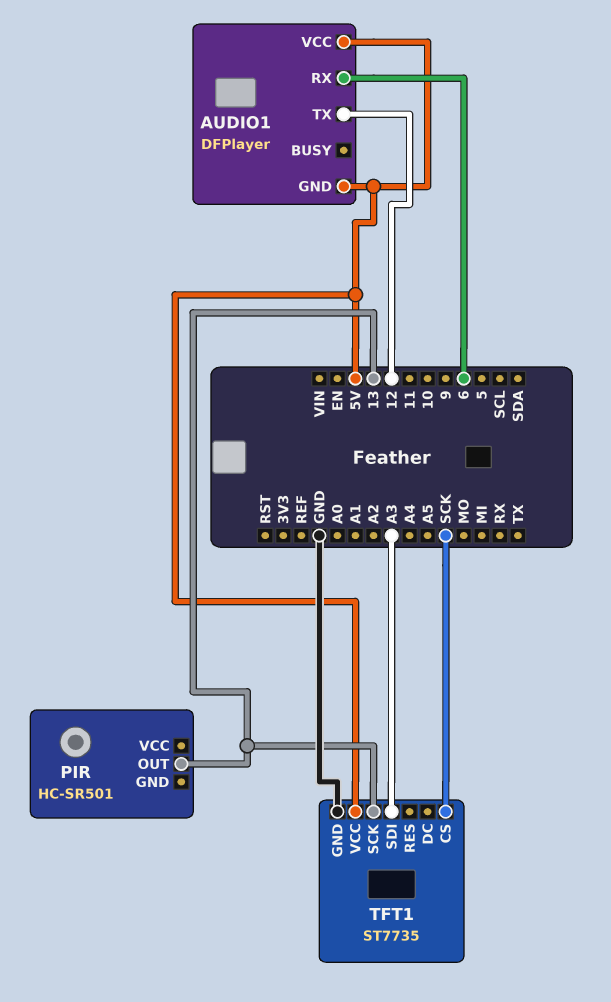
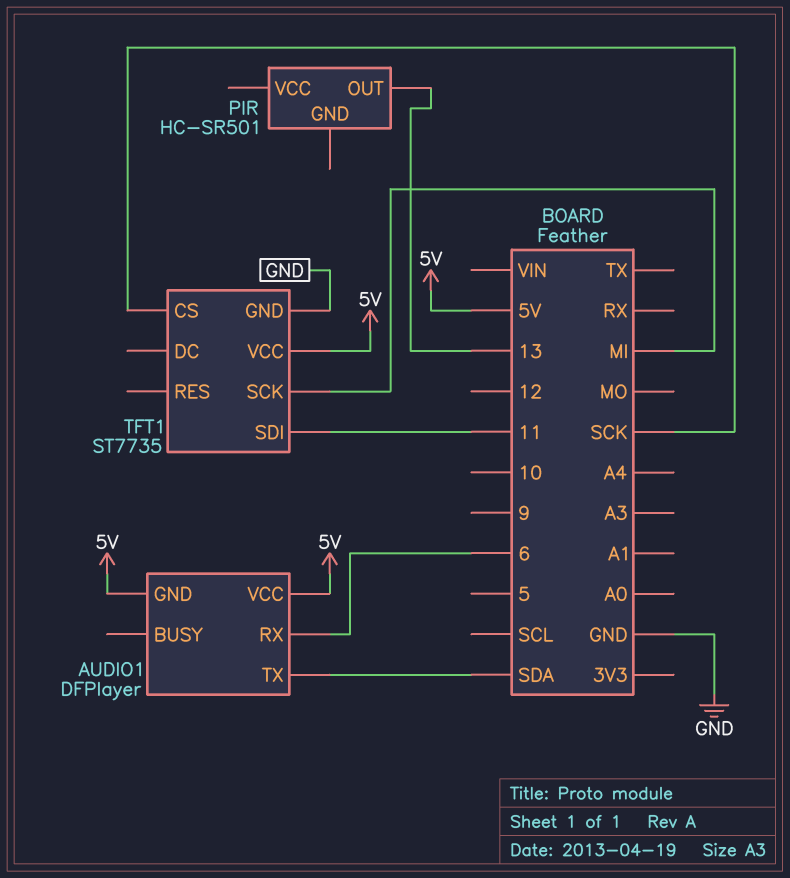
AUDIO1 pin TX: 12 -> SDA
TFT1 pin SCK: 13 -> MI
TFT1 pin SDI: A3 -> 11

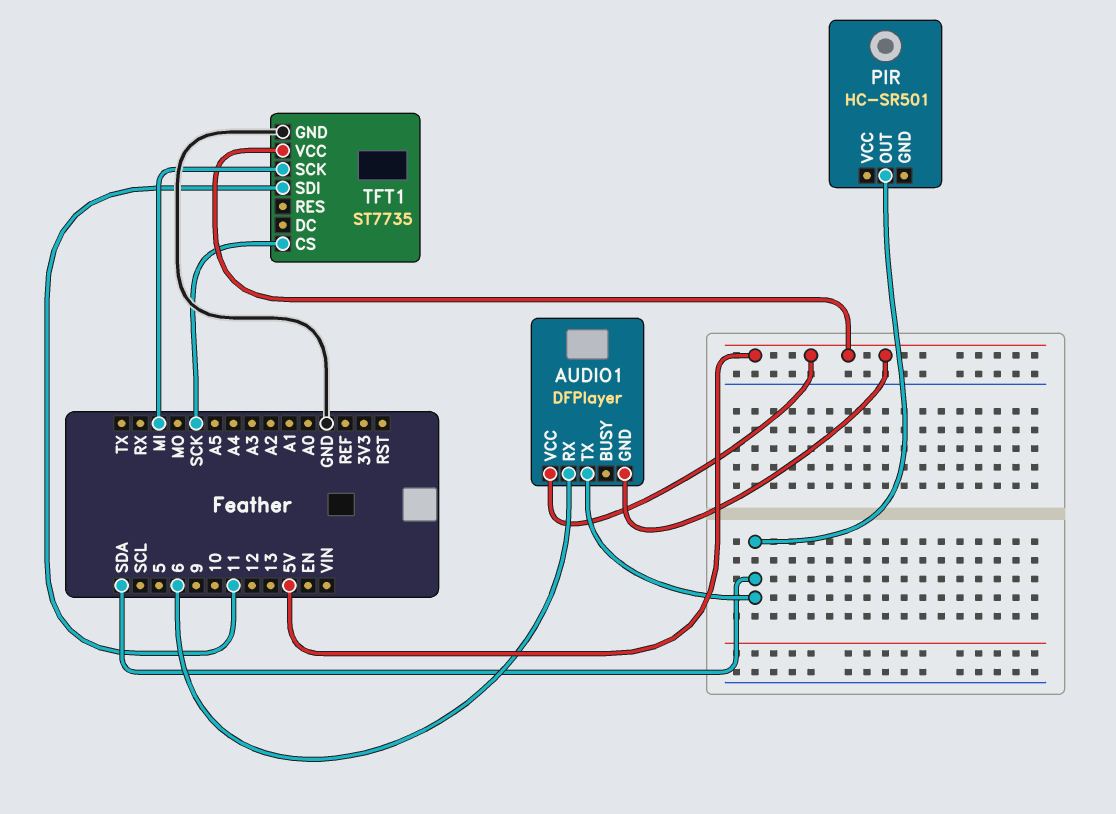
PIR pin OUT: 13 -> SDA

